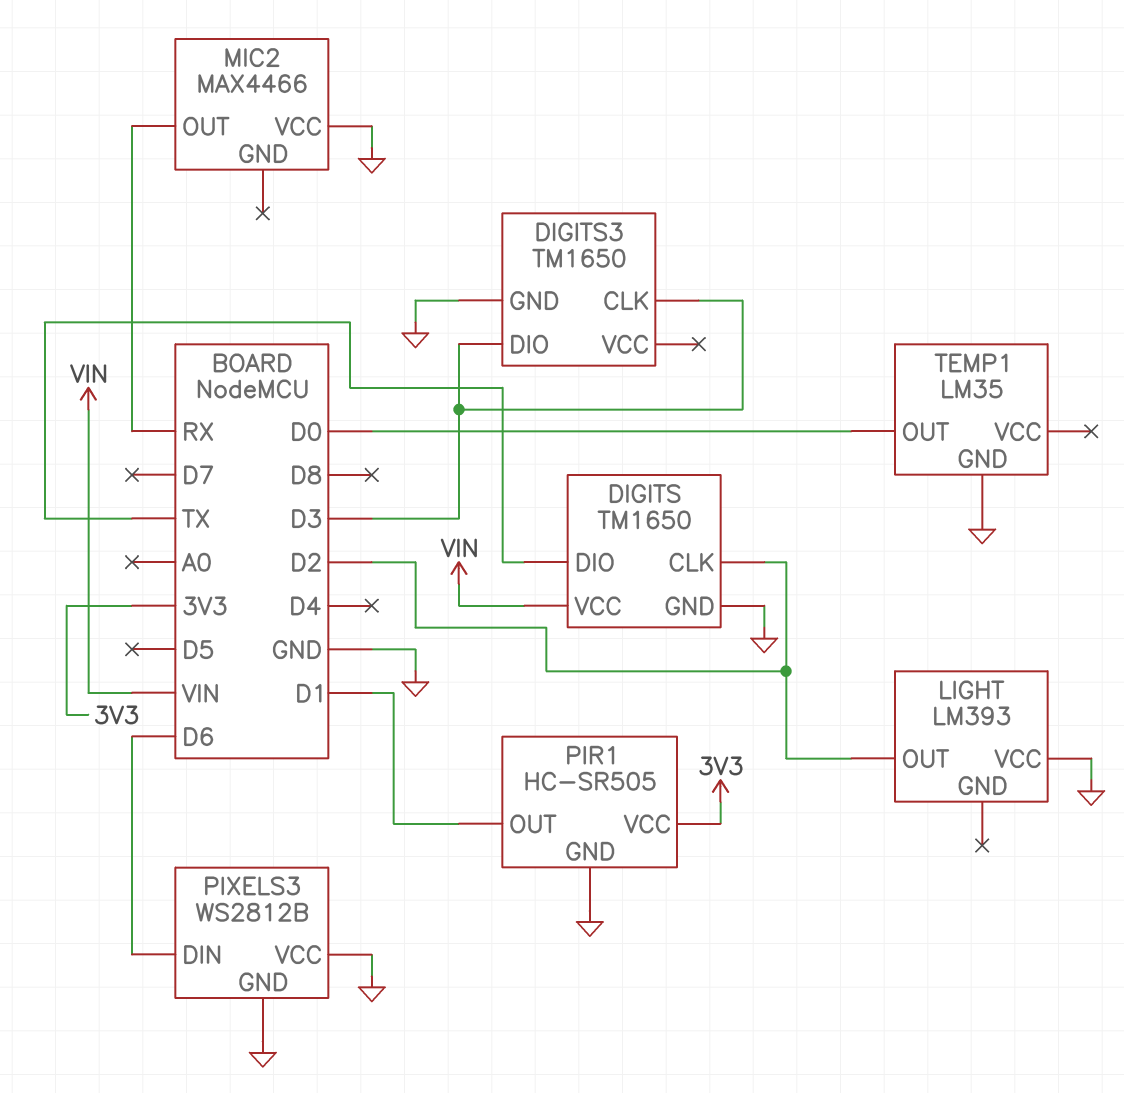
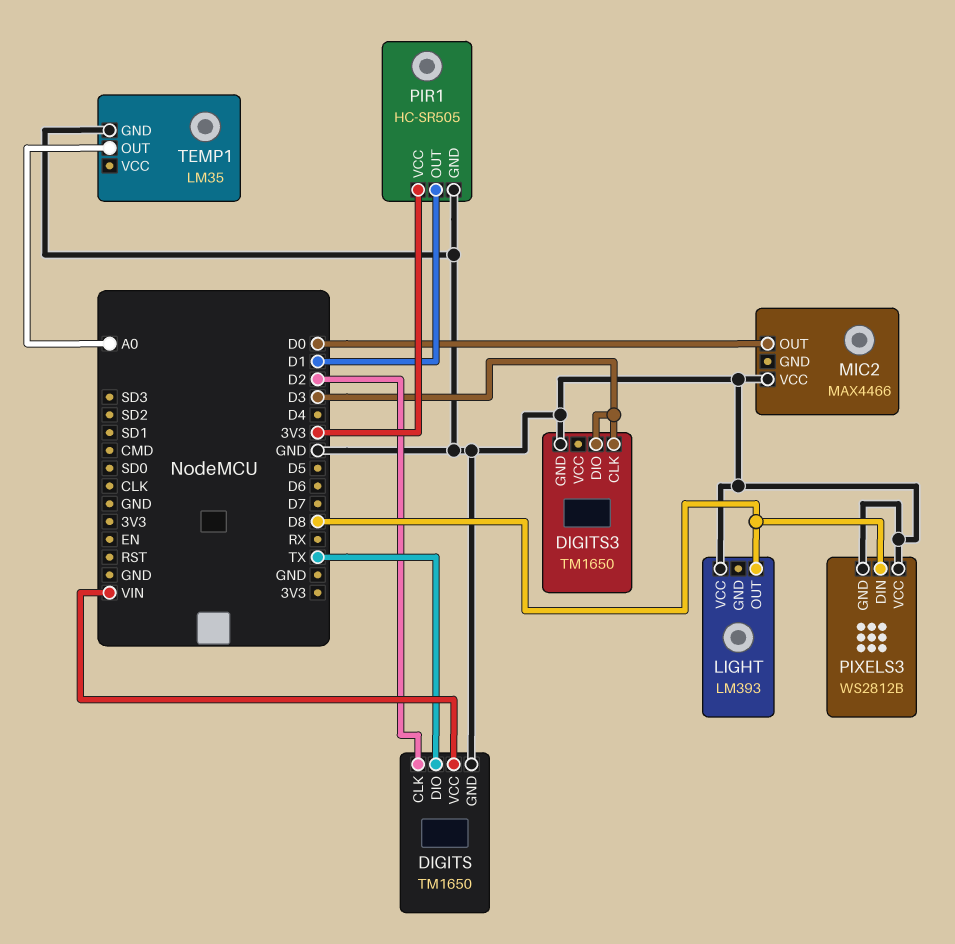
LIGHT pin OUT: D2 -> D8
MIC2 pin OUT: RX -> D0
PIXELS3 pin DIN: D6 -> D8
TEMP1 pin OUT: D0 -> A0

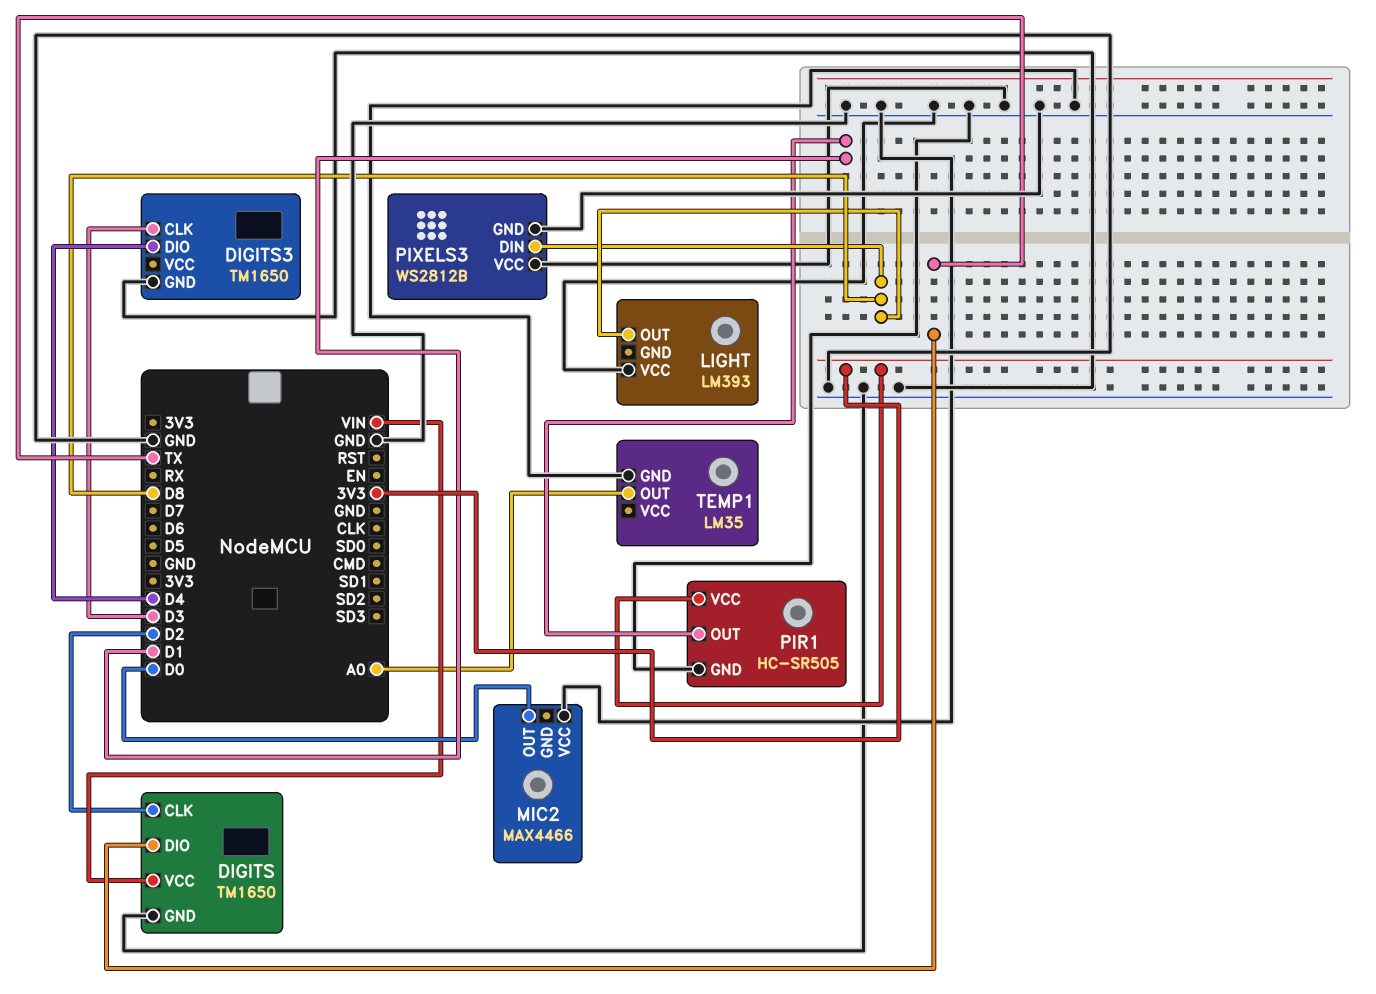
DIGITS3 pin DIO: D3 -> D4

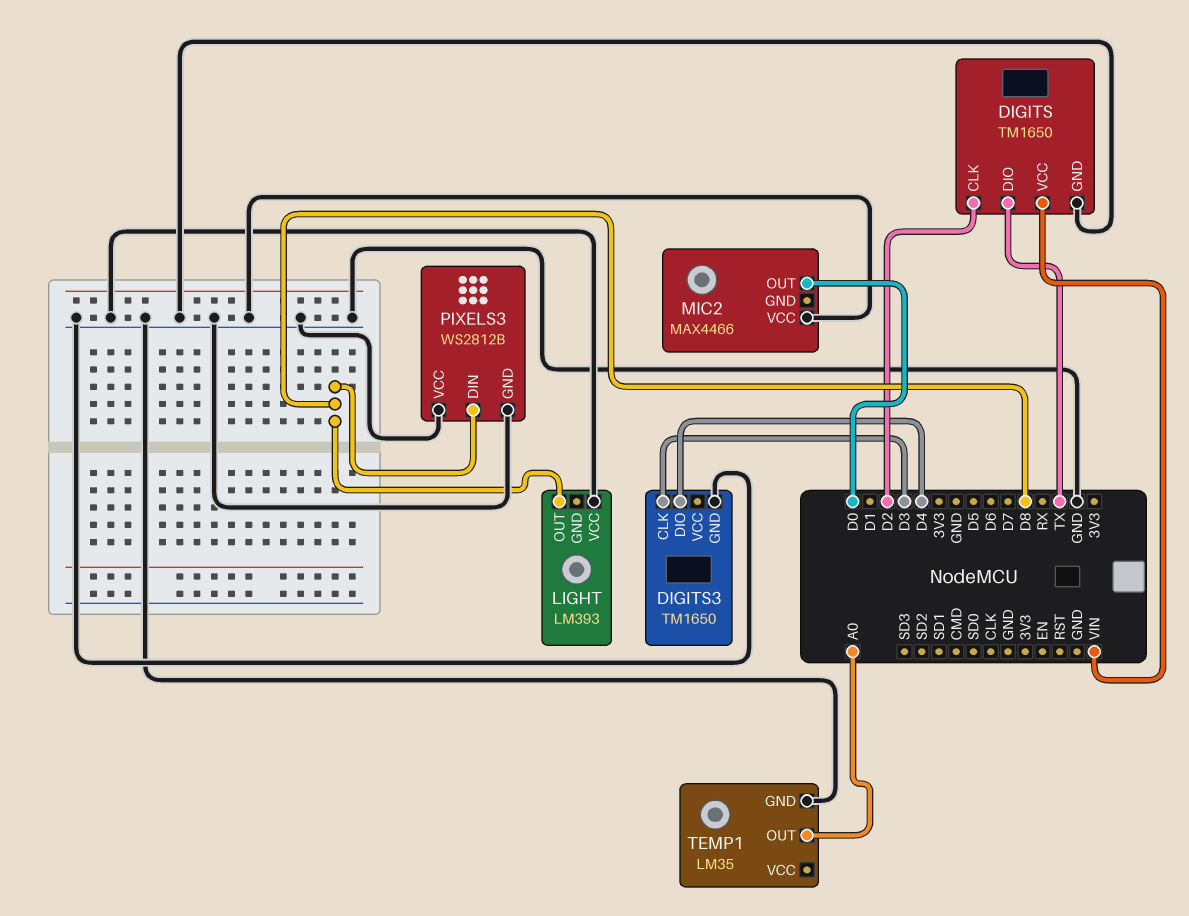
PIR1: HC-SR505 -> none
PIR1 pin GND: GND -> none
PIR1 pin OUT: D1 -> none
PIR1 pin VCC: 3V3 -> none

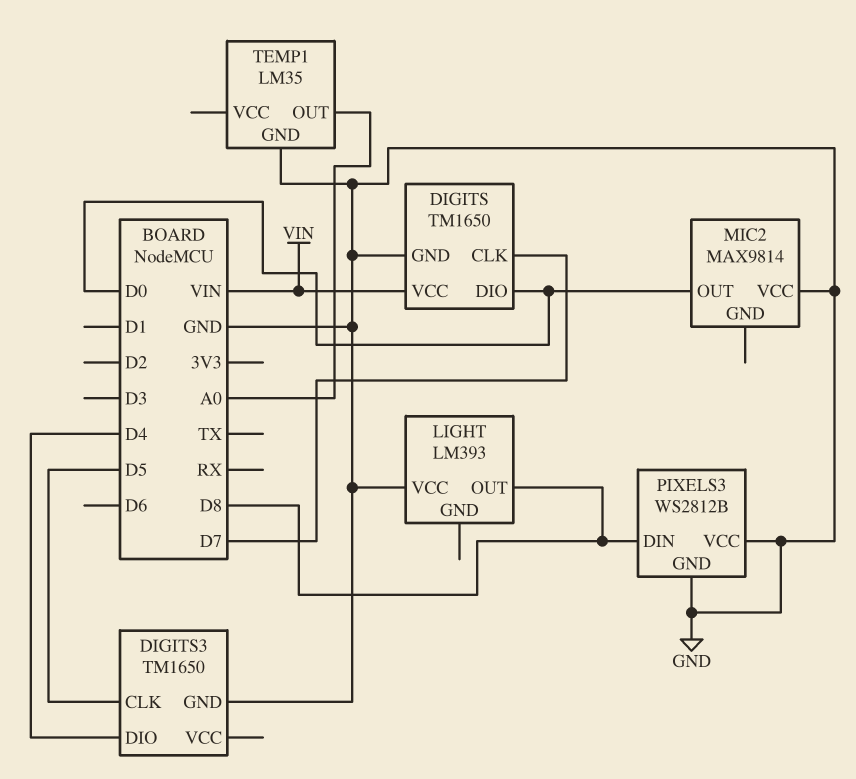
DIGITS pin CLK: D2 -> D7
DIGITS pin DIO: TX -> D0
DIGITS3 pin CLK: D3 -> D5
MIC2: MAX4466 -> MAX9814

